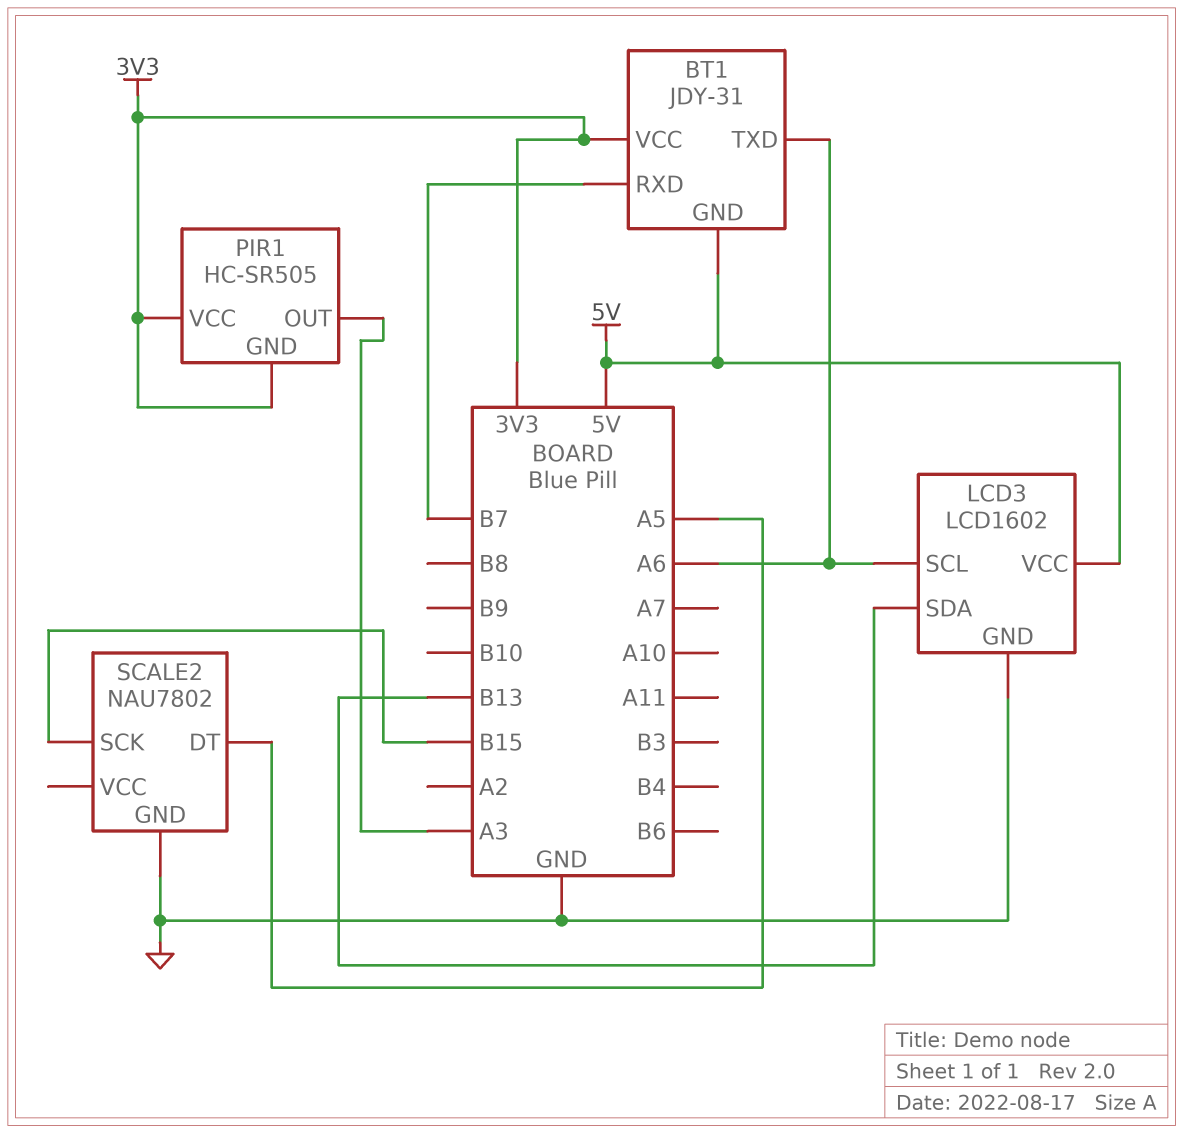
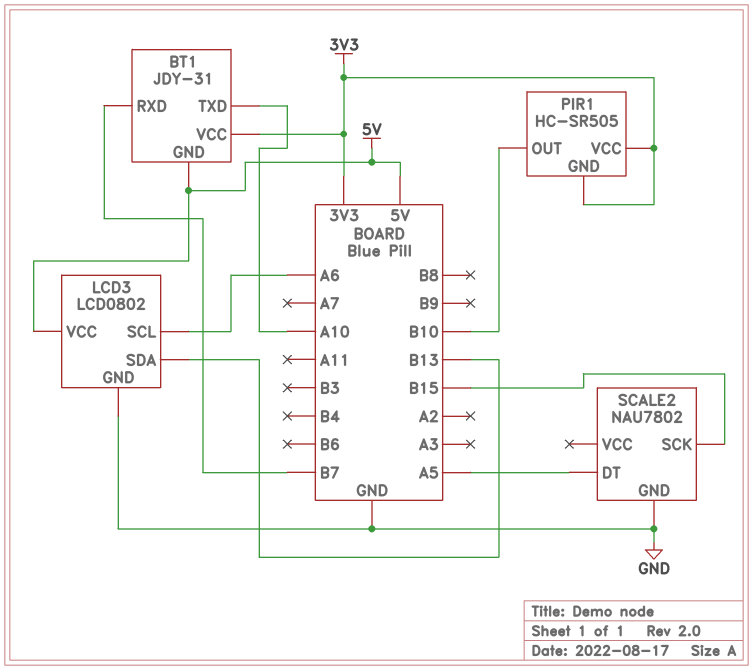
BT1 pin TXD: A6 -> A10
LCD3: LCD1602 -> LCD0802
PIR1 pin OUT: A3 -> B10

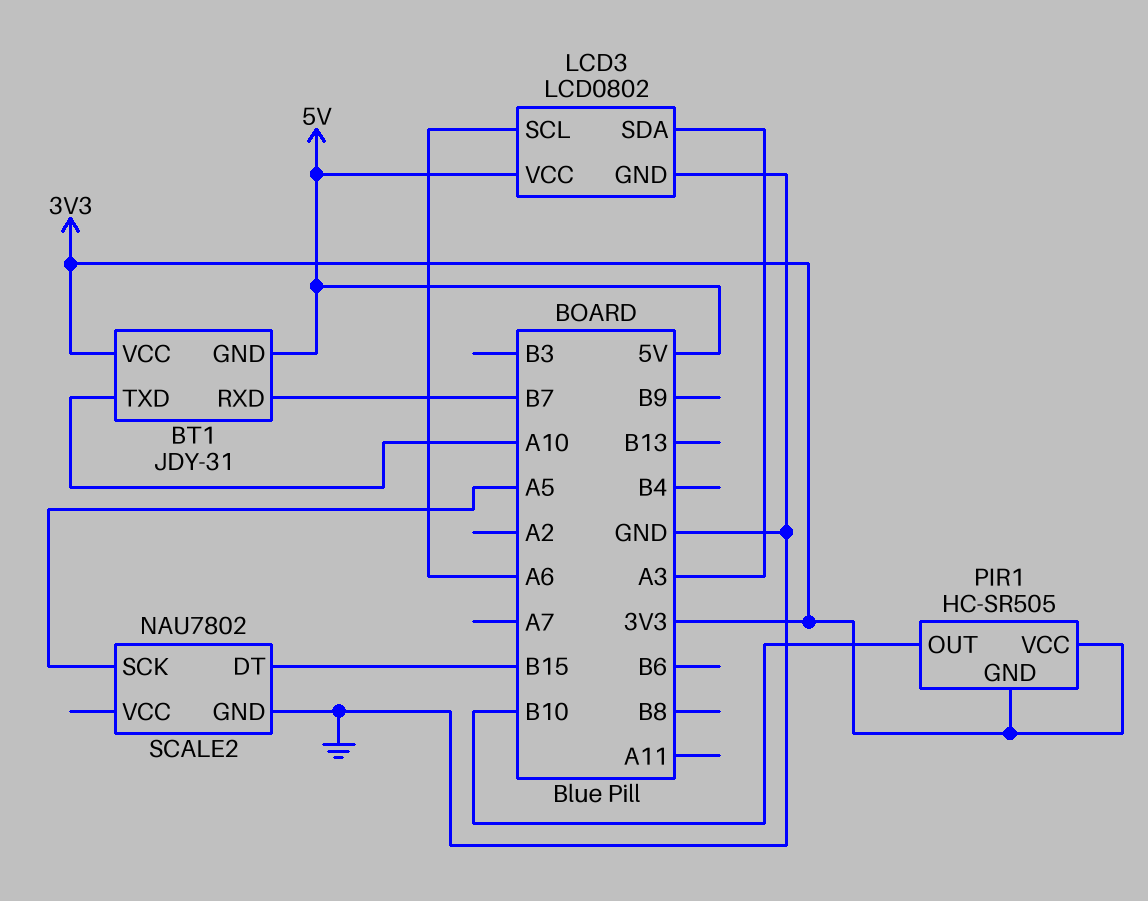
LCD3 pin SDA: B13 -> A3
SCALE2 pin DT: A5 -> B15
SCALE2 pin SCK: B15 -> A5

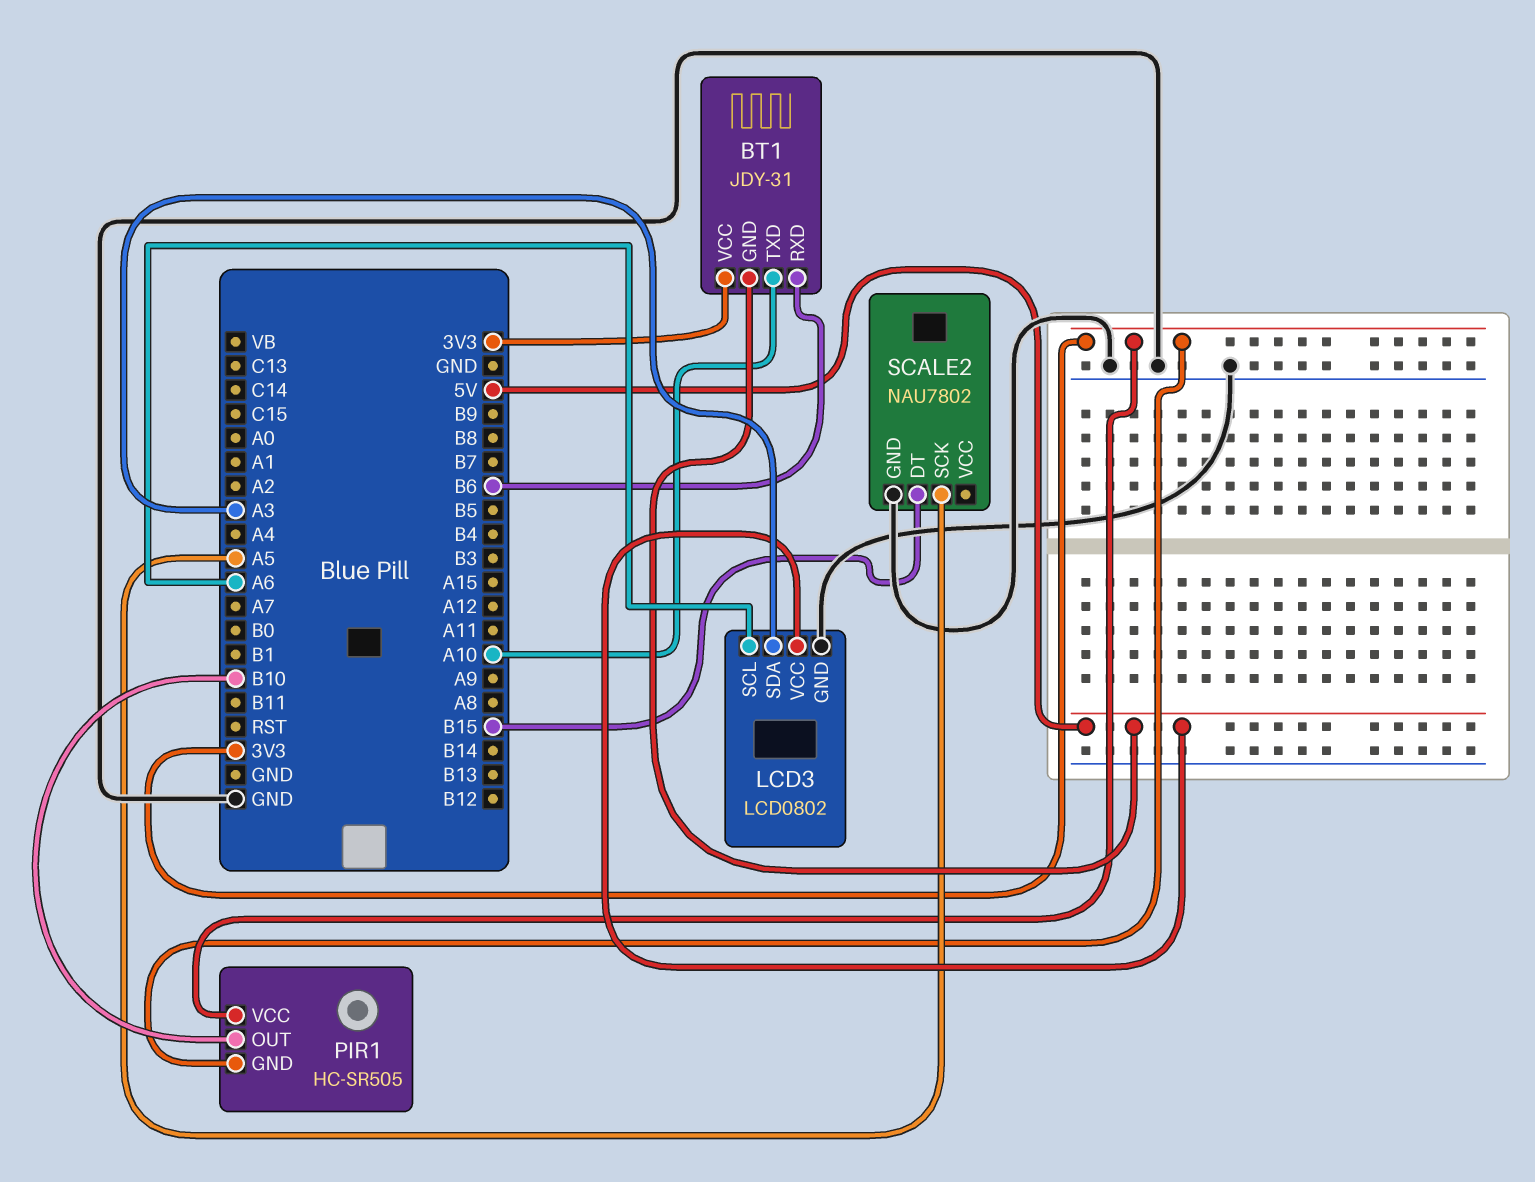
BT1 pin RXD: B7 -> B6

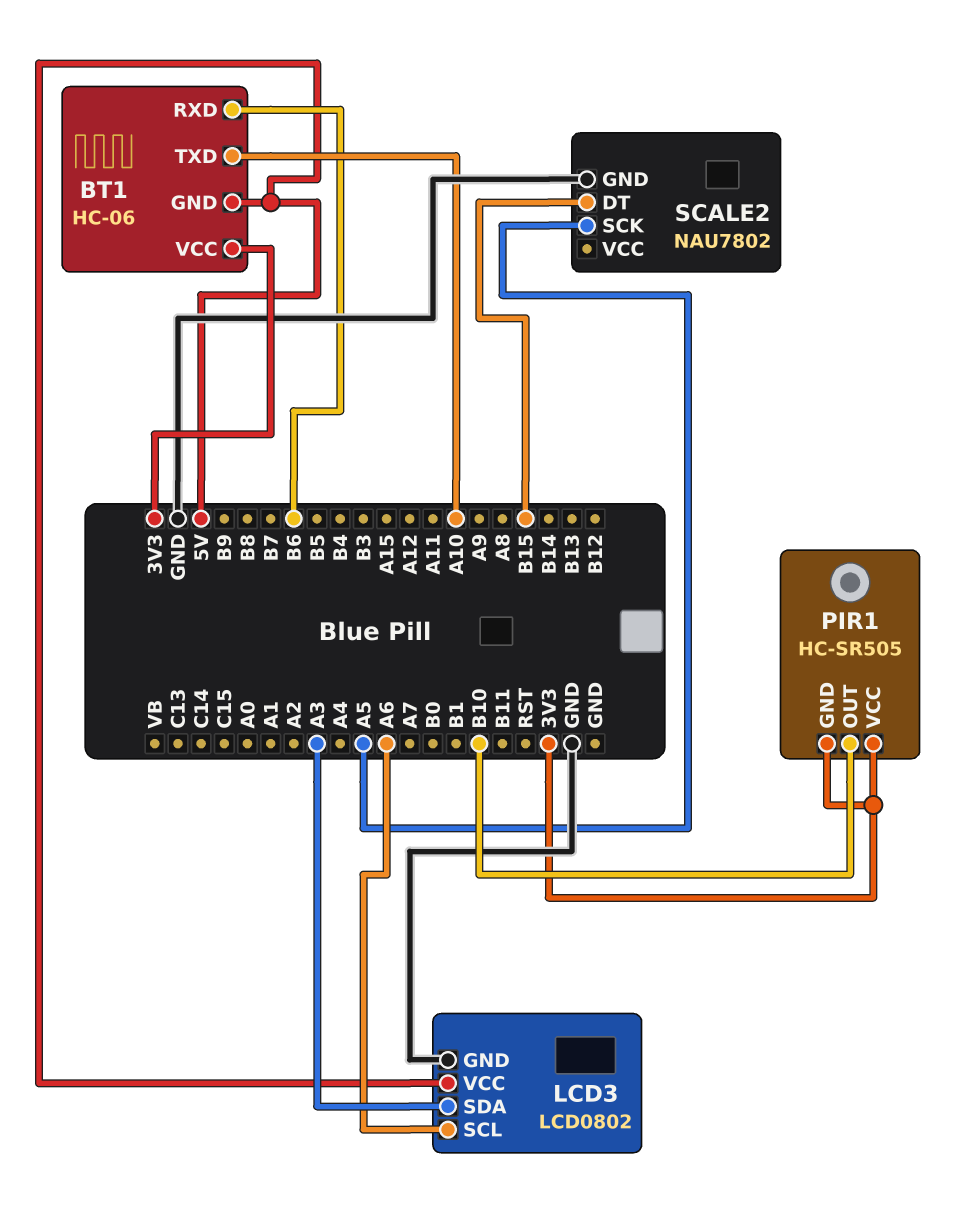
BT1: JDY-31 -> HC-06

